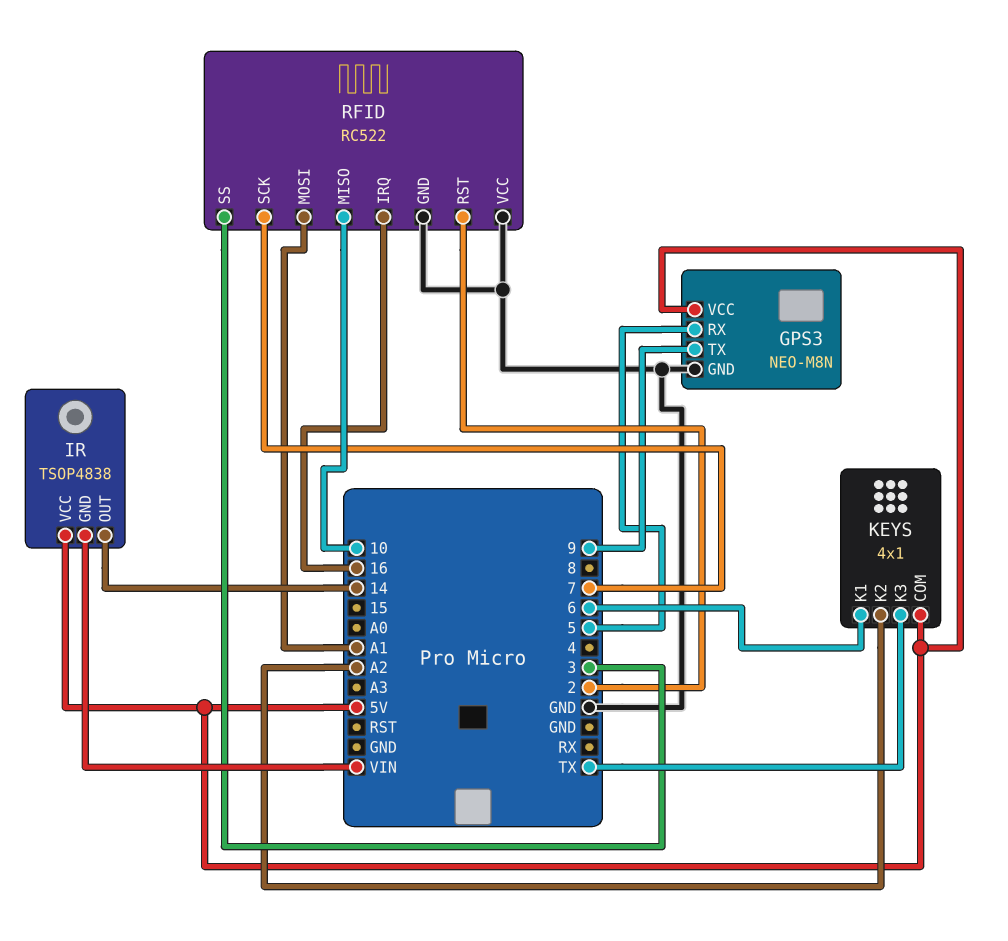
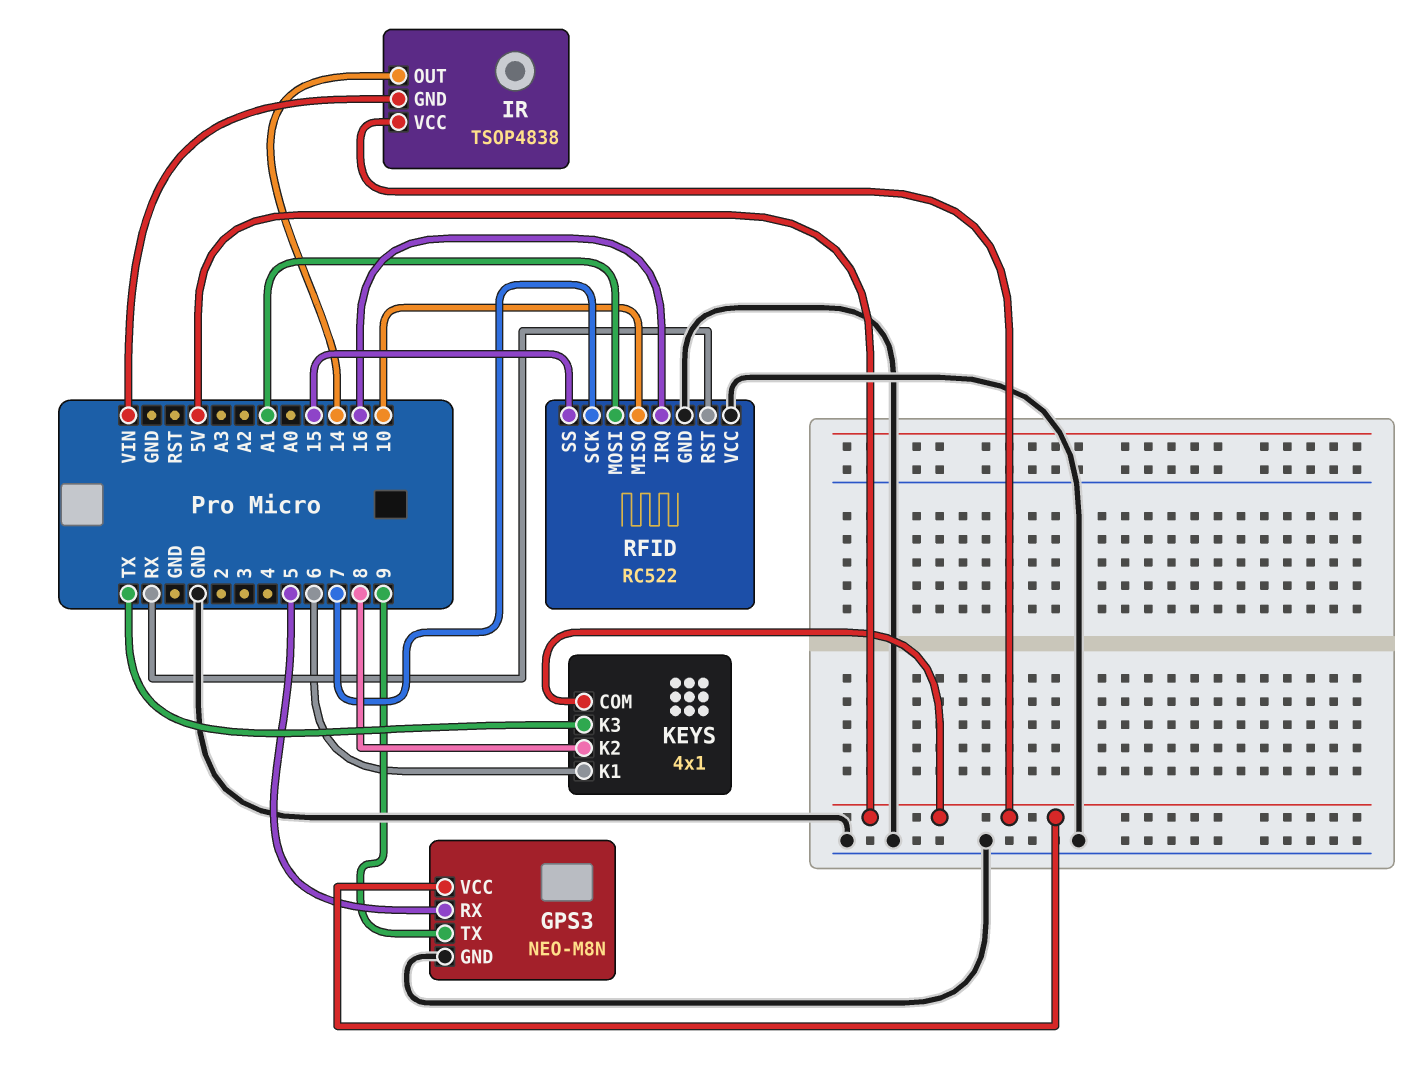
KEYS pin K2: A2 -> 8
RFID pin RST: 2 -> RX
RFID pin SS: 3 -> 15

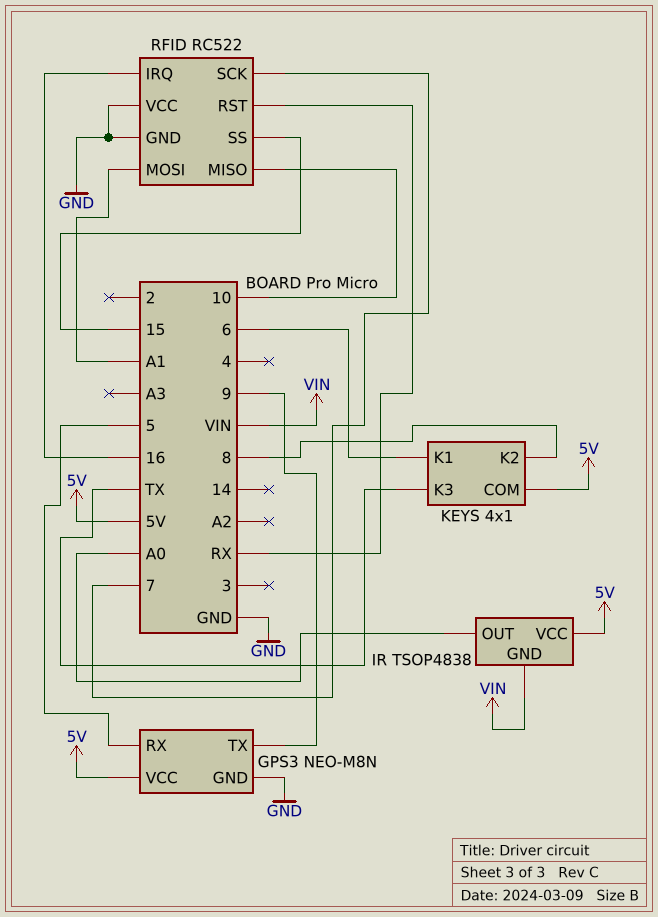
IR pin OUT: 14 -> A0

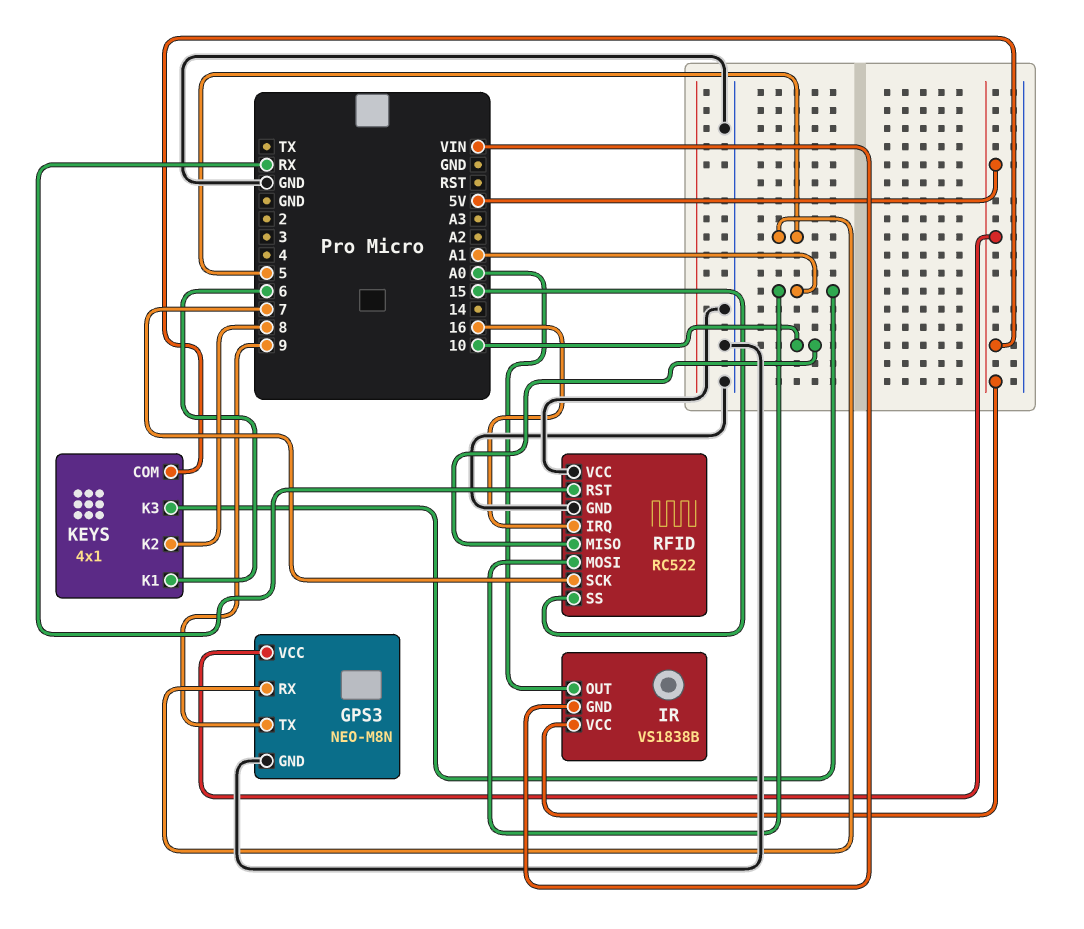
IR: TSOP4838 -> VS1838B
KEYS pin K3: TX -> A1

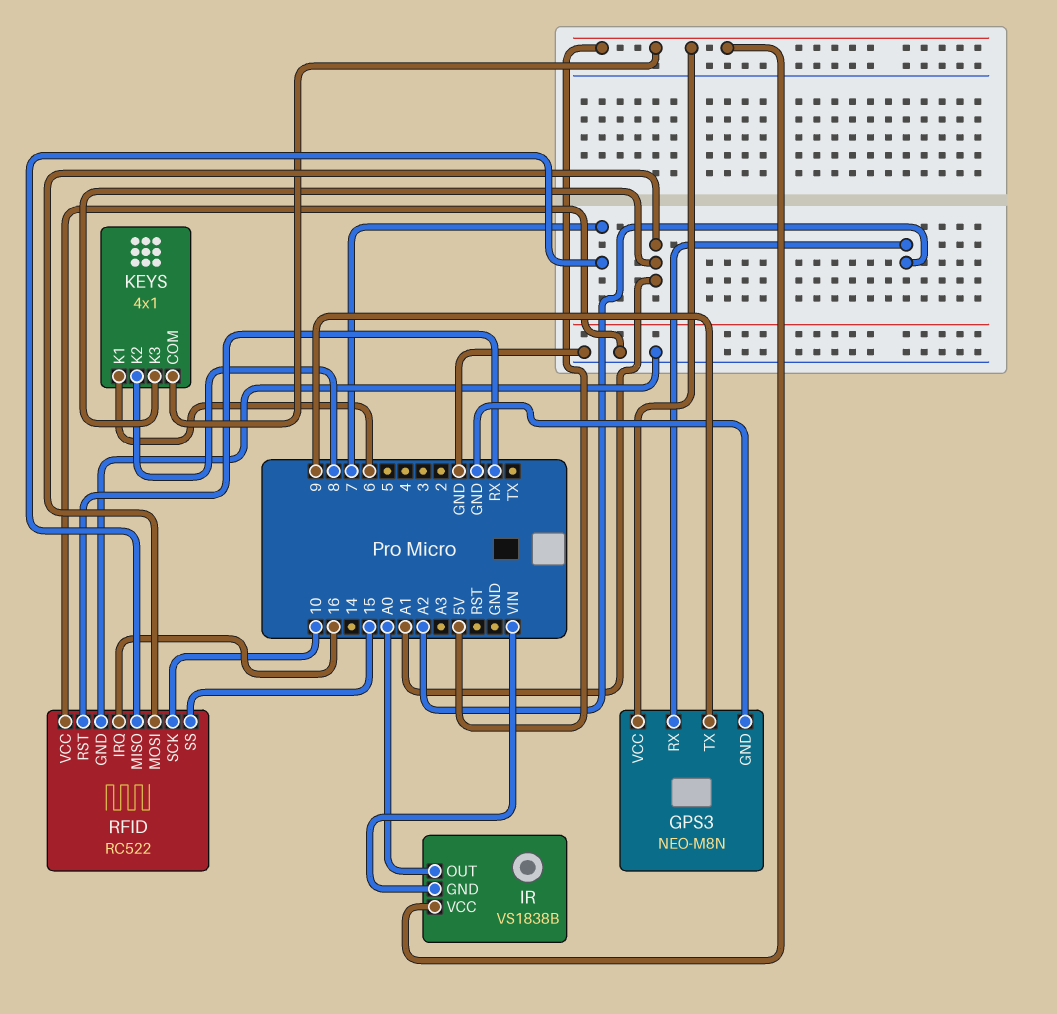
GPS3 pin RX: 5 -> A2
RFID pin MISO: 10 -> 7
RFID pin SCK: 7 -> 10

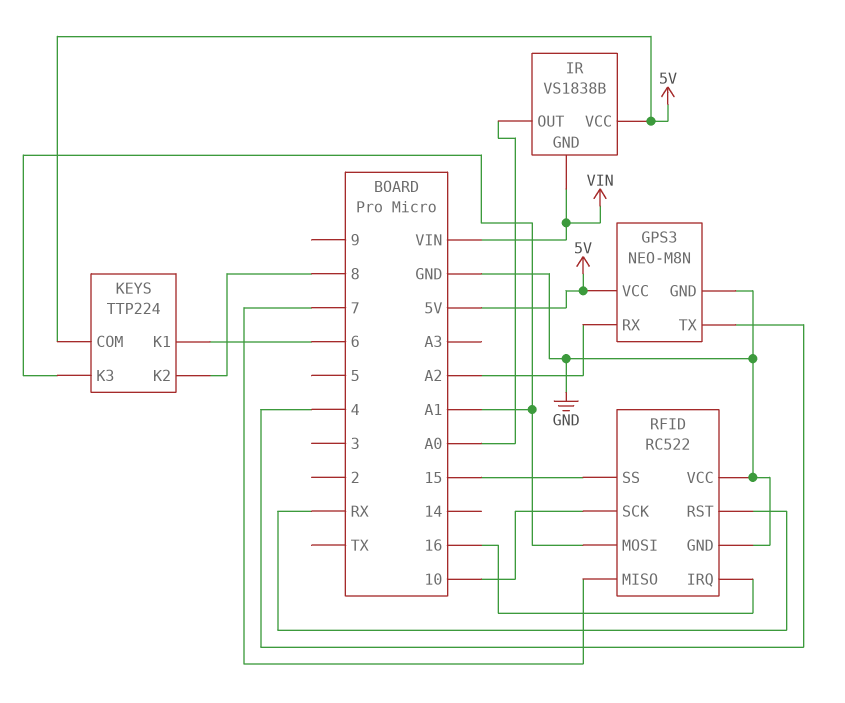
GPS3 pin TX: 9 -> 4
KEYS: 4x1 -> TTP224

